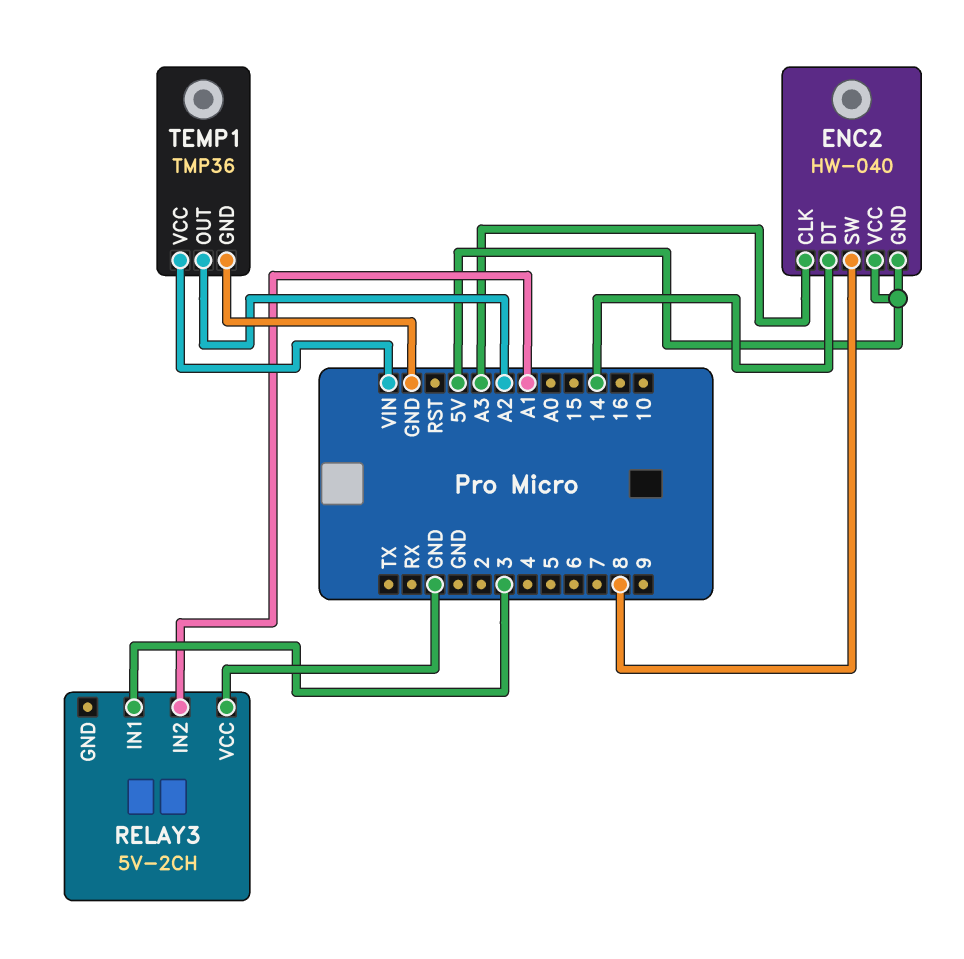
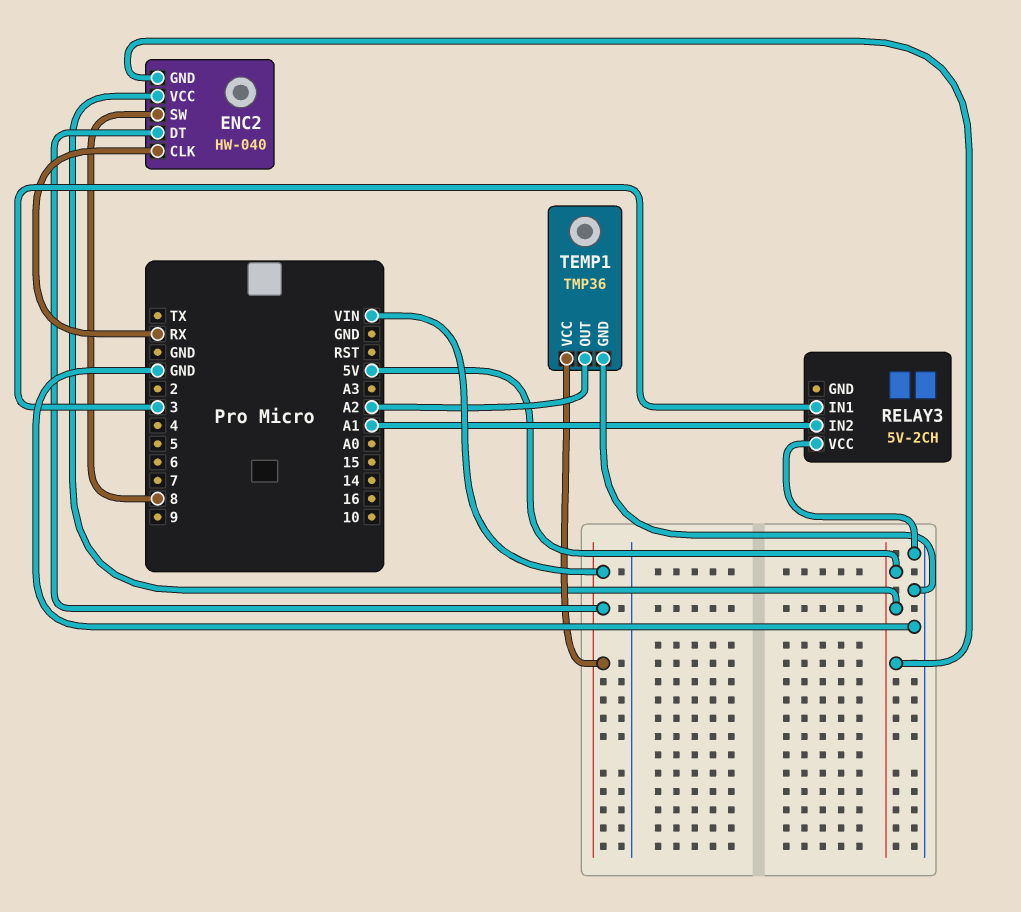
ENC2 pin CLK: A3 -> RX
ENC2 pin DT: 14 -> VIN

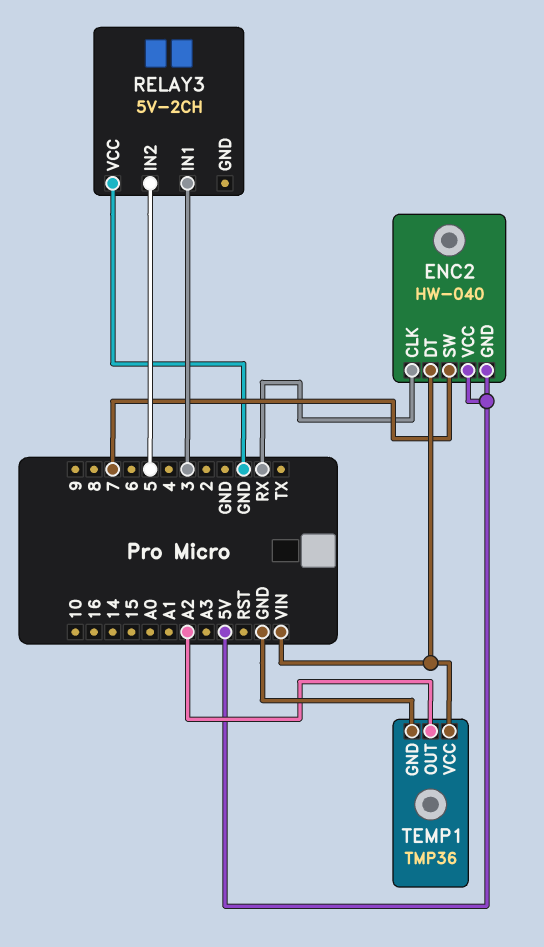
ENC2 pin SW: 8 -> 7
RELAY3 pin IN2: A1 -> 5

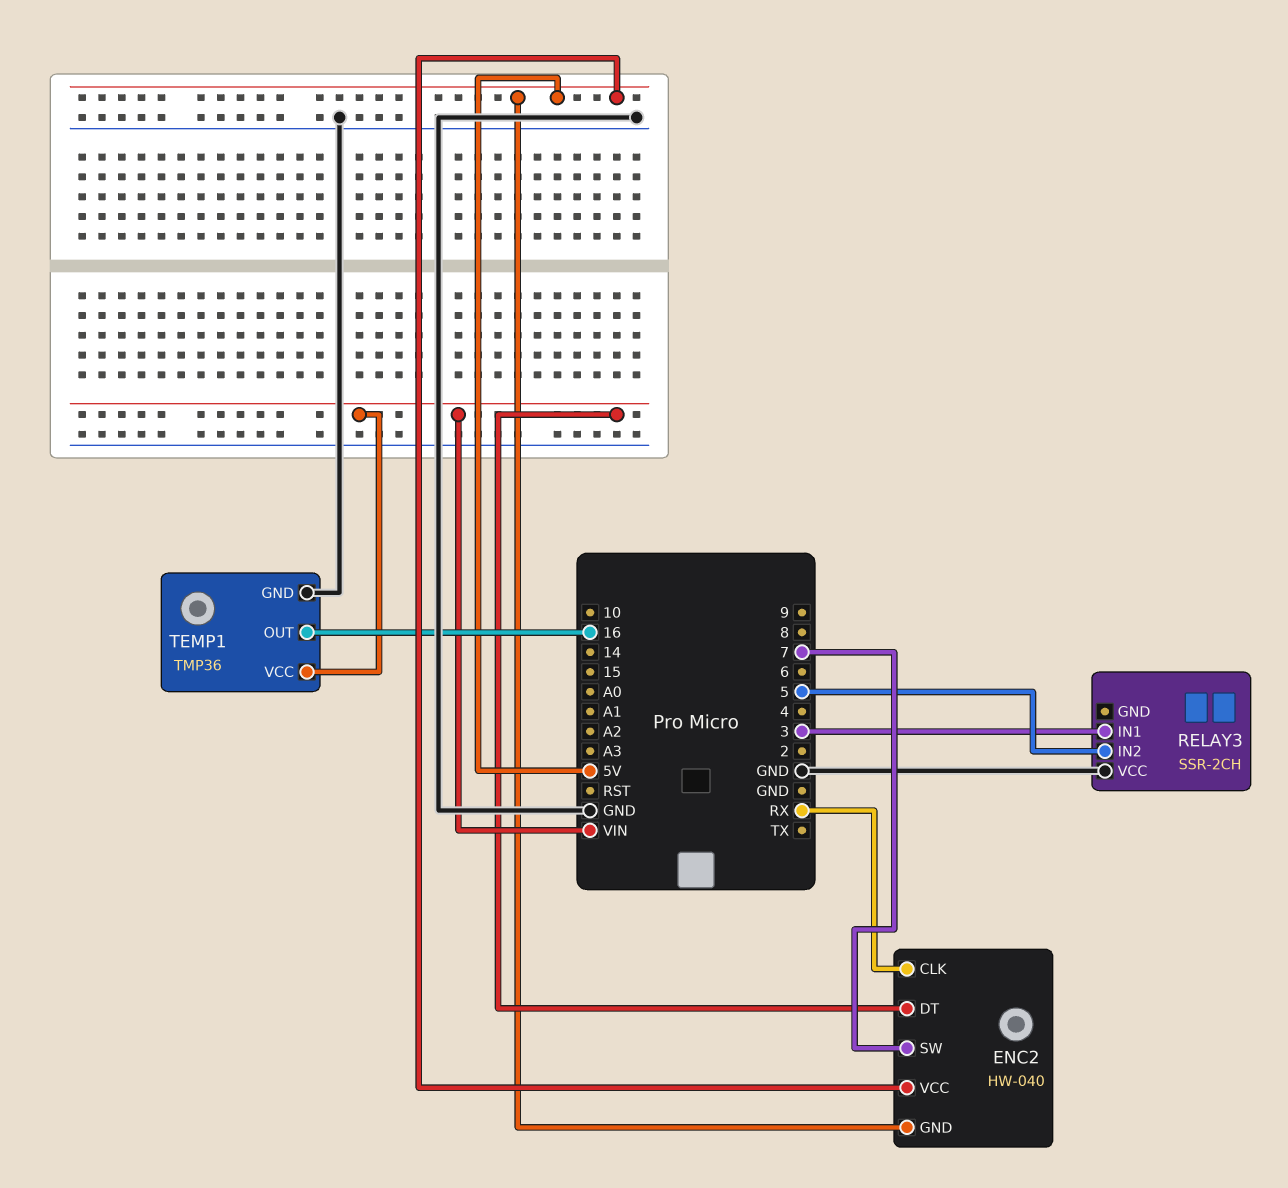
RELAY3: 5V-2CH -> SSR-2CH
TEMP1 pin OUT: A2 -> 16

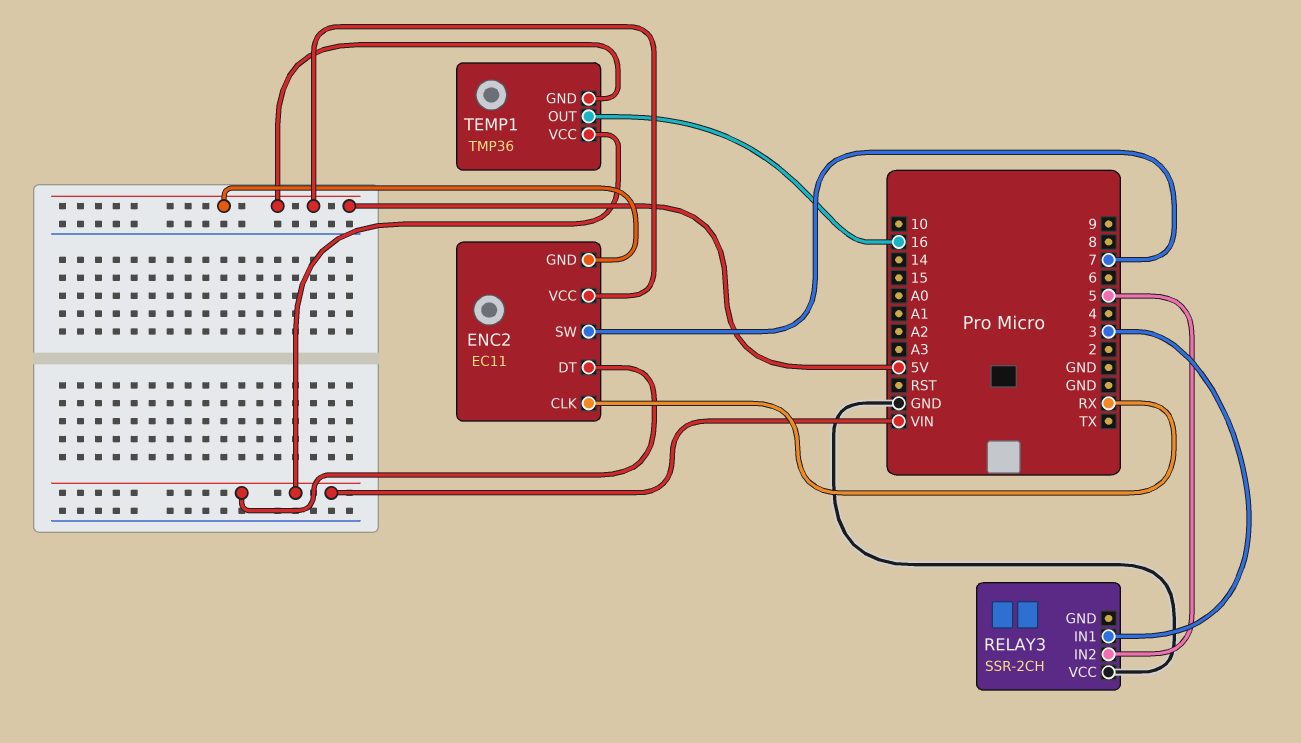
ENC2: HW-040 -> EC11
TEMP1 pin GND: GND -> 5V

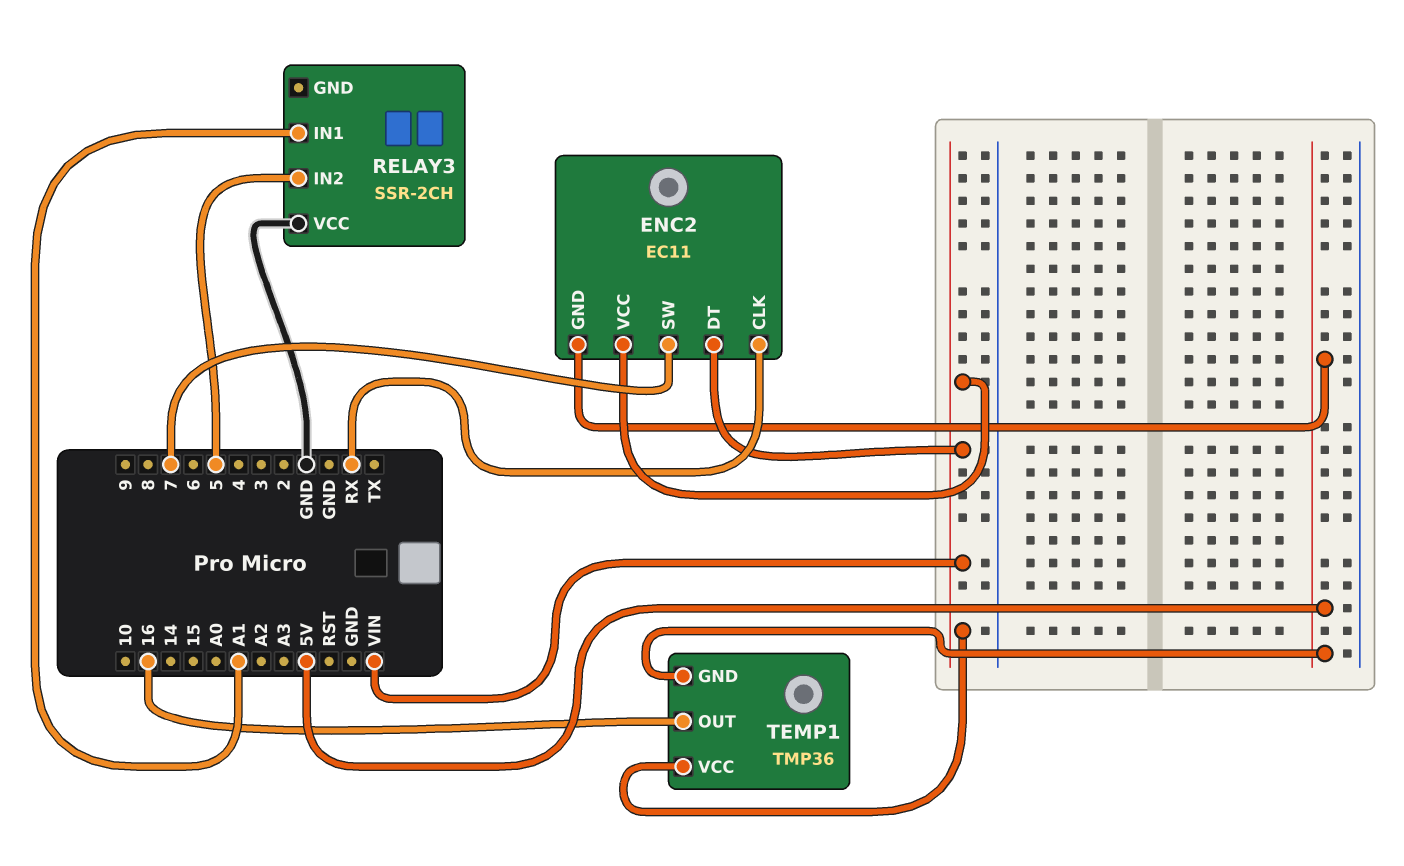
ENC2 pin VCC: 5V -> VIN
RELAY3 pin IN1: 3 -> A1

